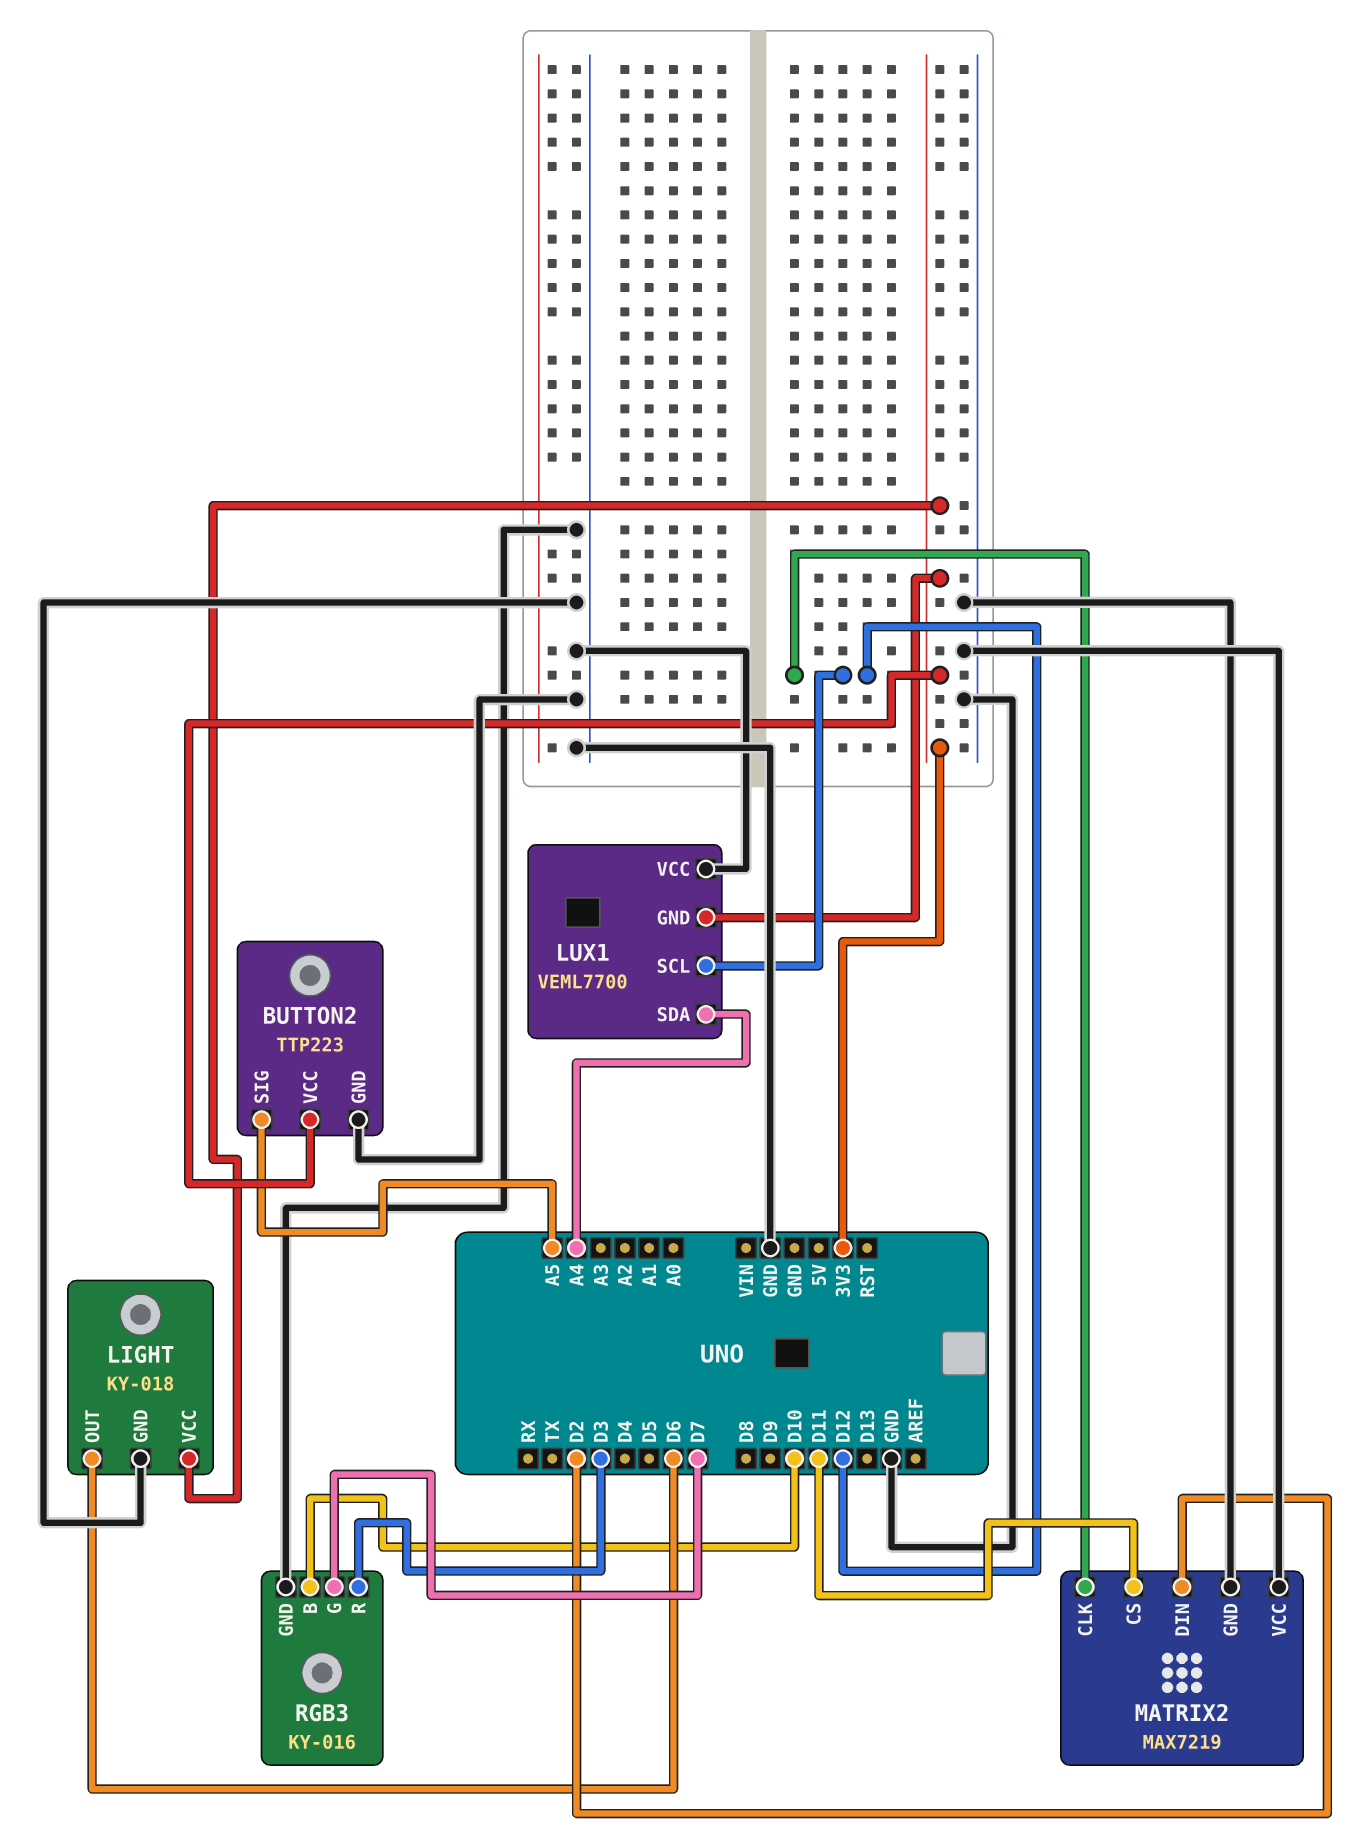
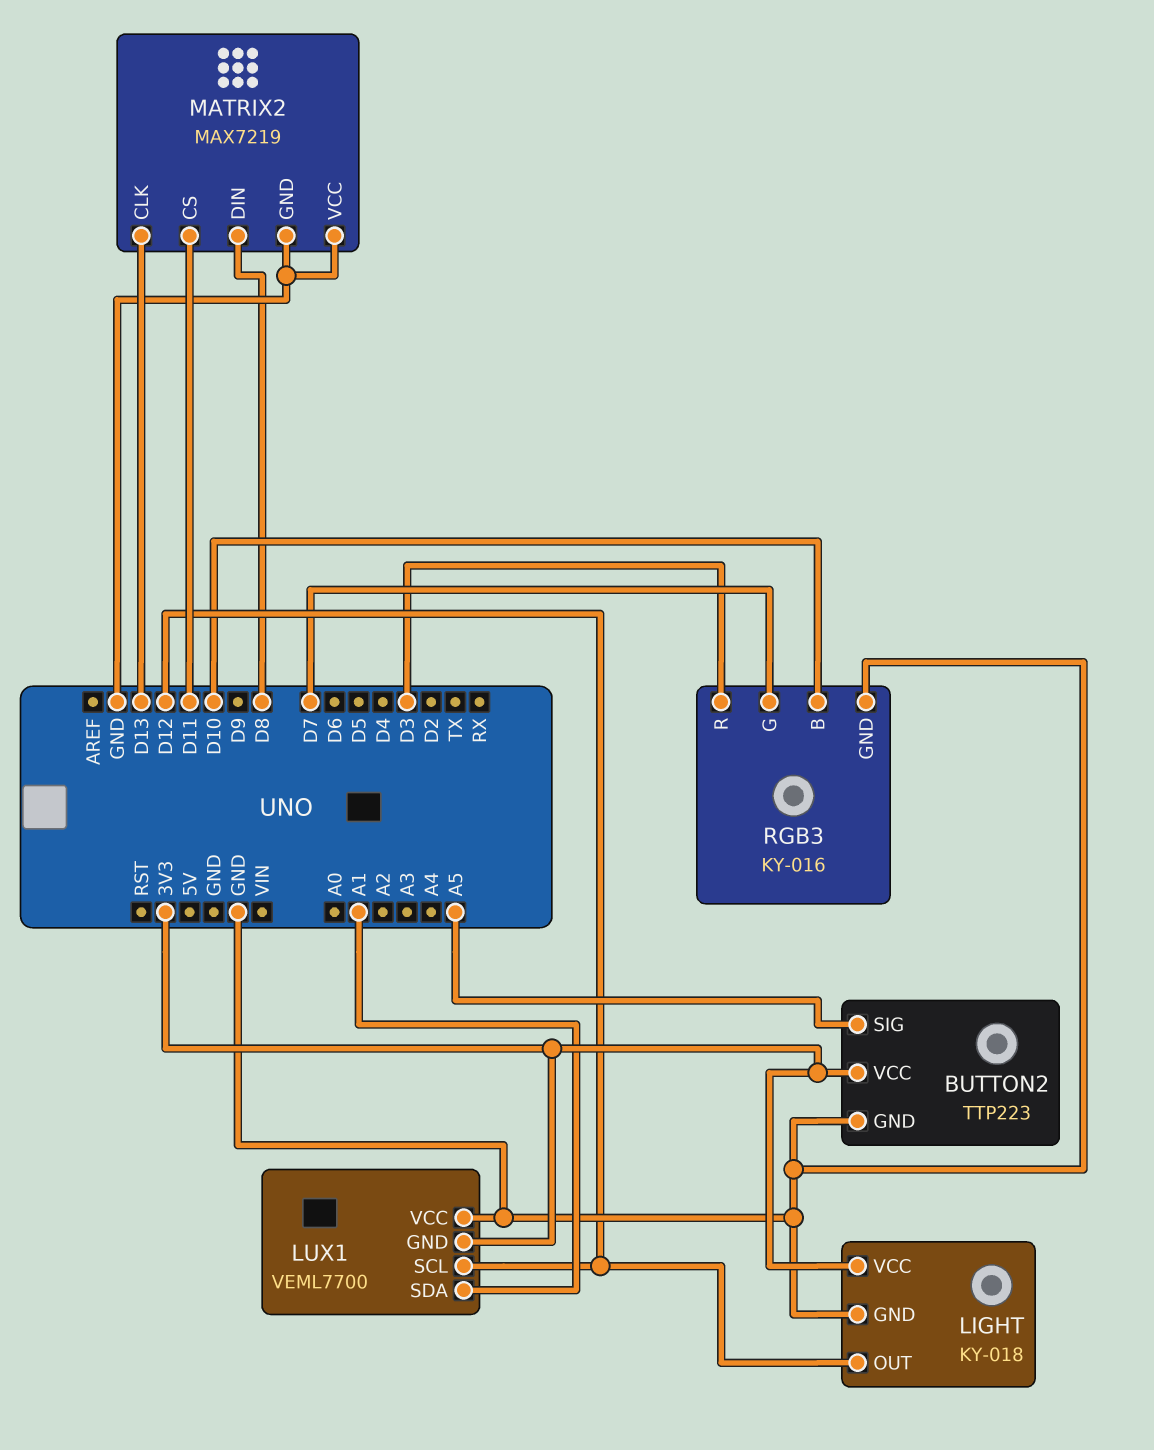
LIGHT pin OUT: D6 -> D12
LUX1 pin SDA: A4 -> A1
MATRIX2 pin CLK: D12 -> D13
MATRIX2 pin DIN: D2 -> D8

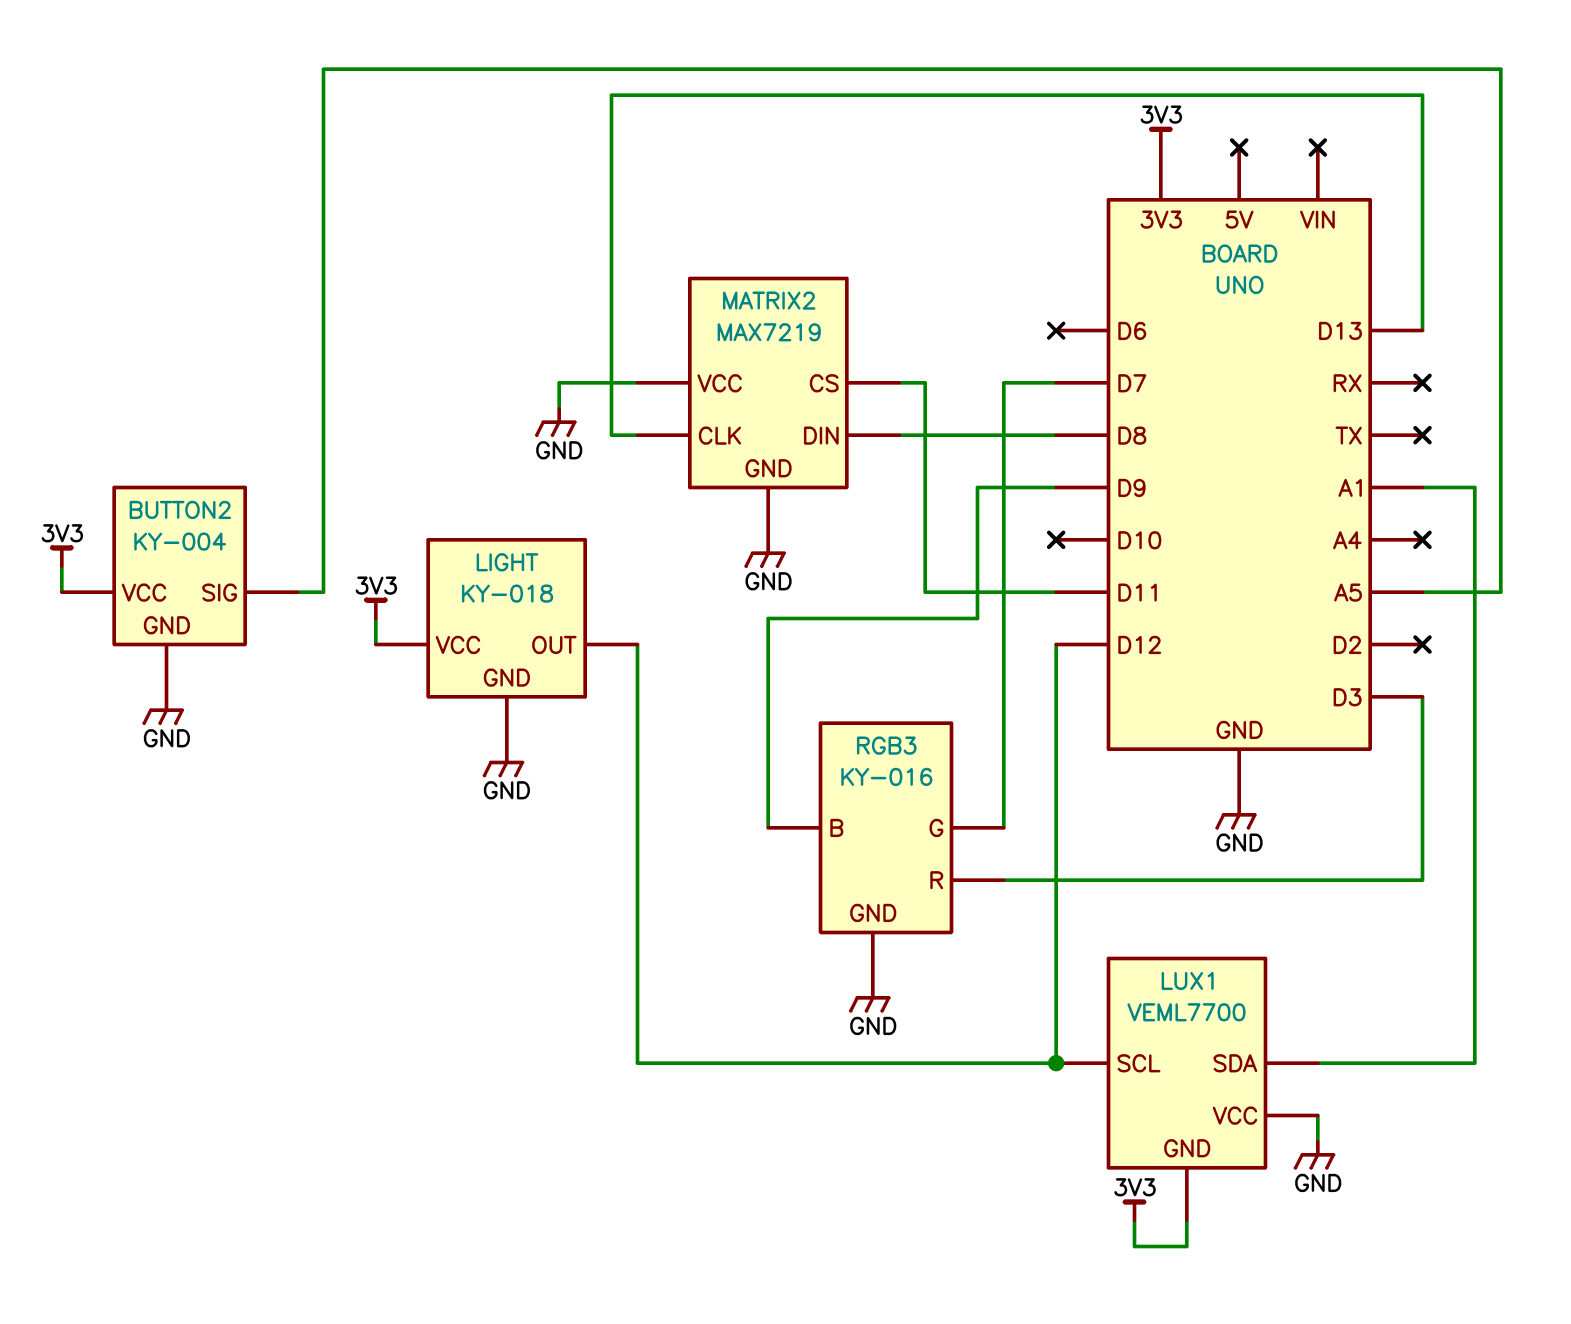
BUTTON2: TTP223 -> KY-004
RGB3 pin B: D10 -> D9

